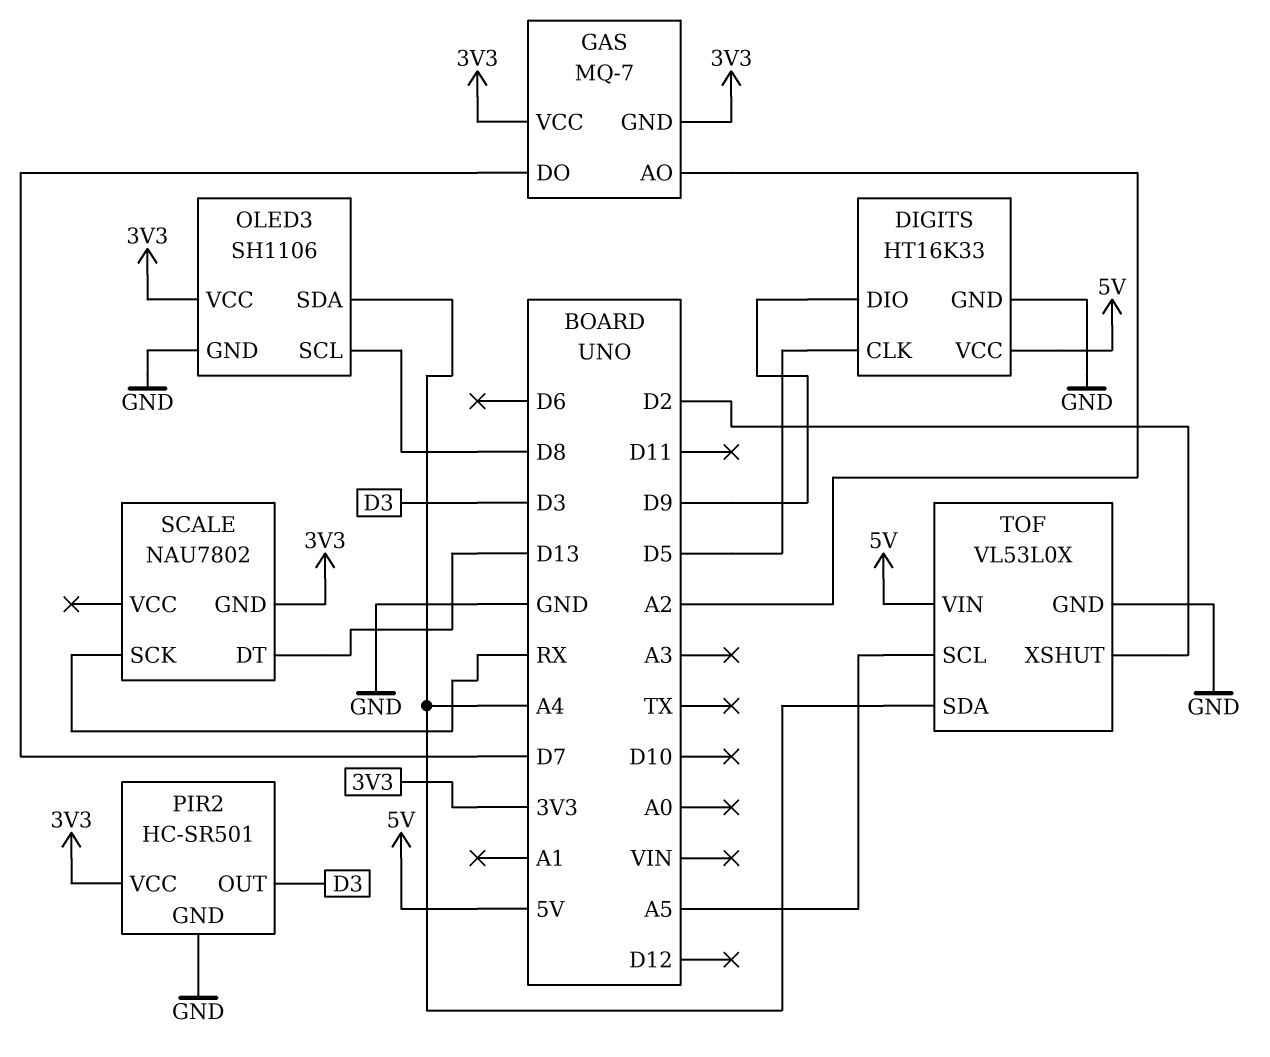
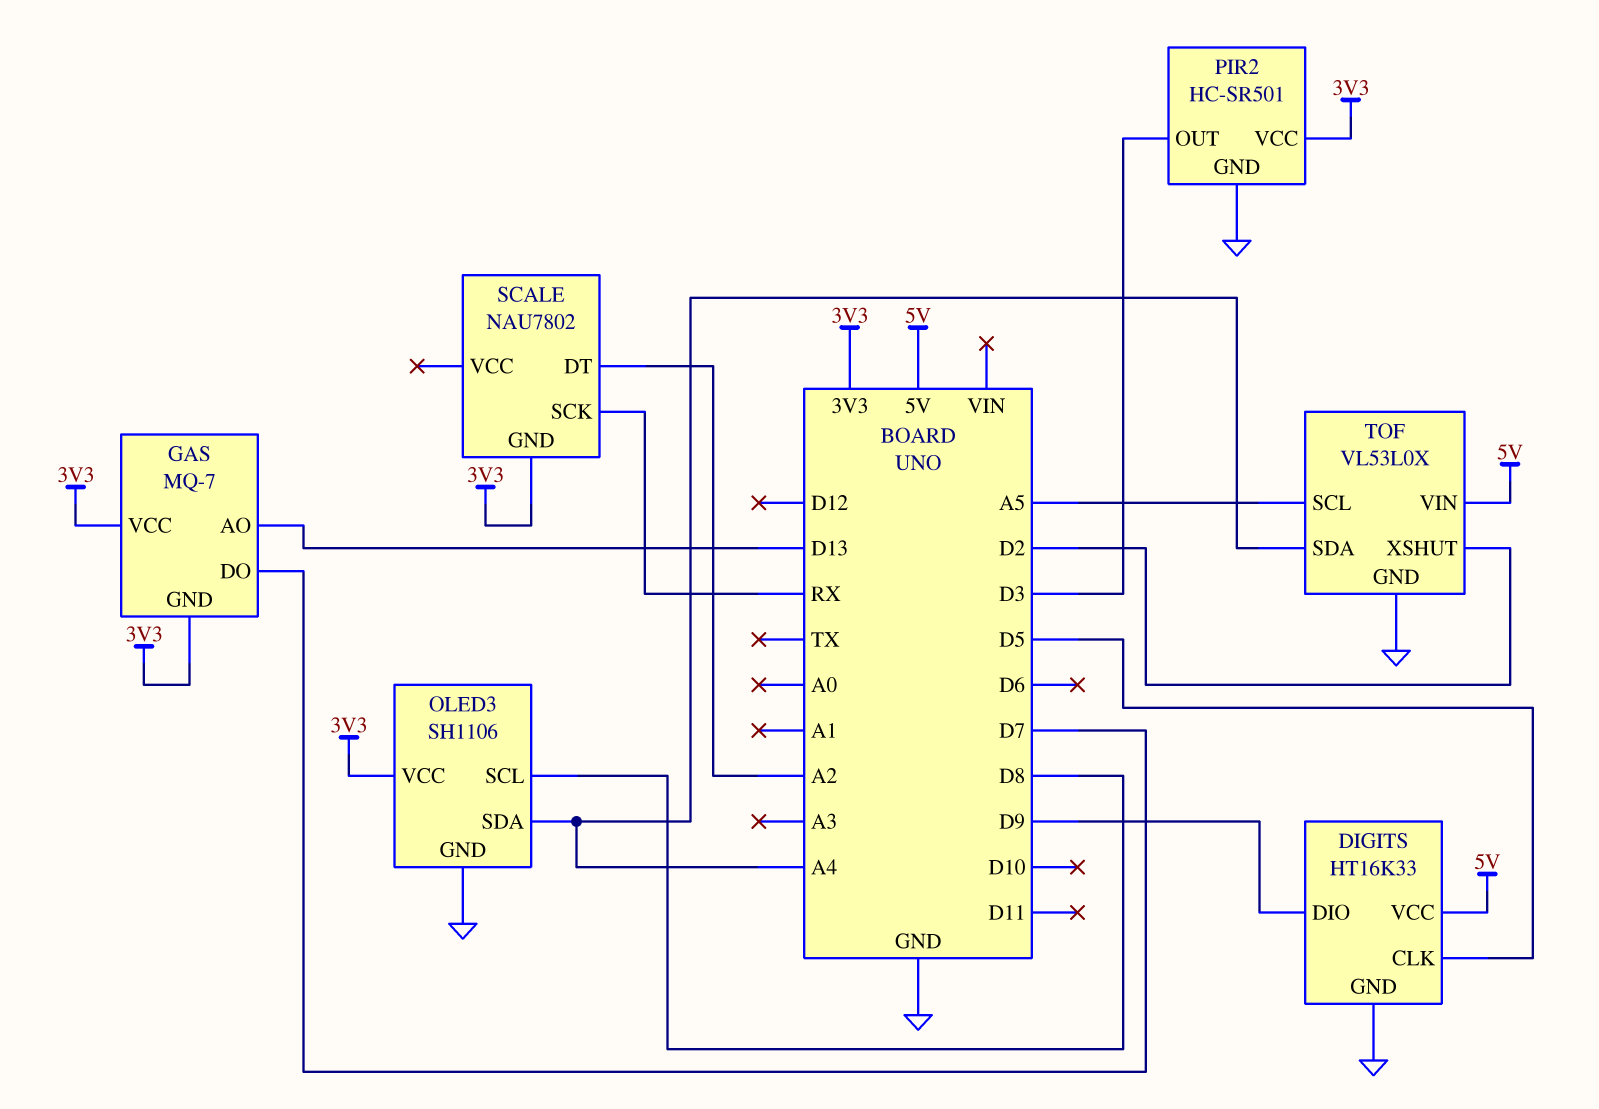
GAS pin AO: A2 -> D13
SCALE pin DT: D13 -> A2

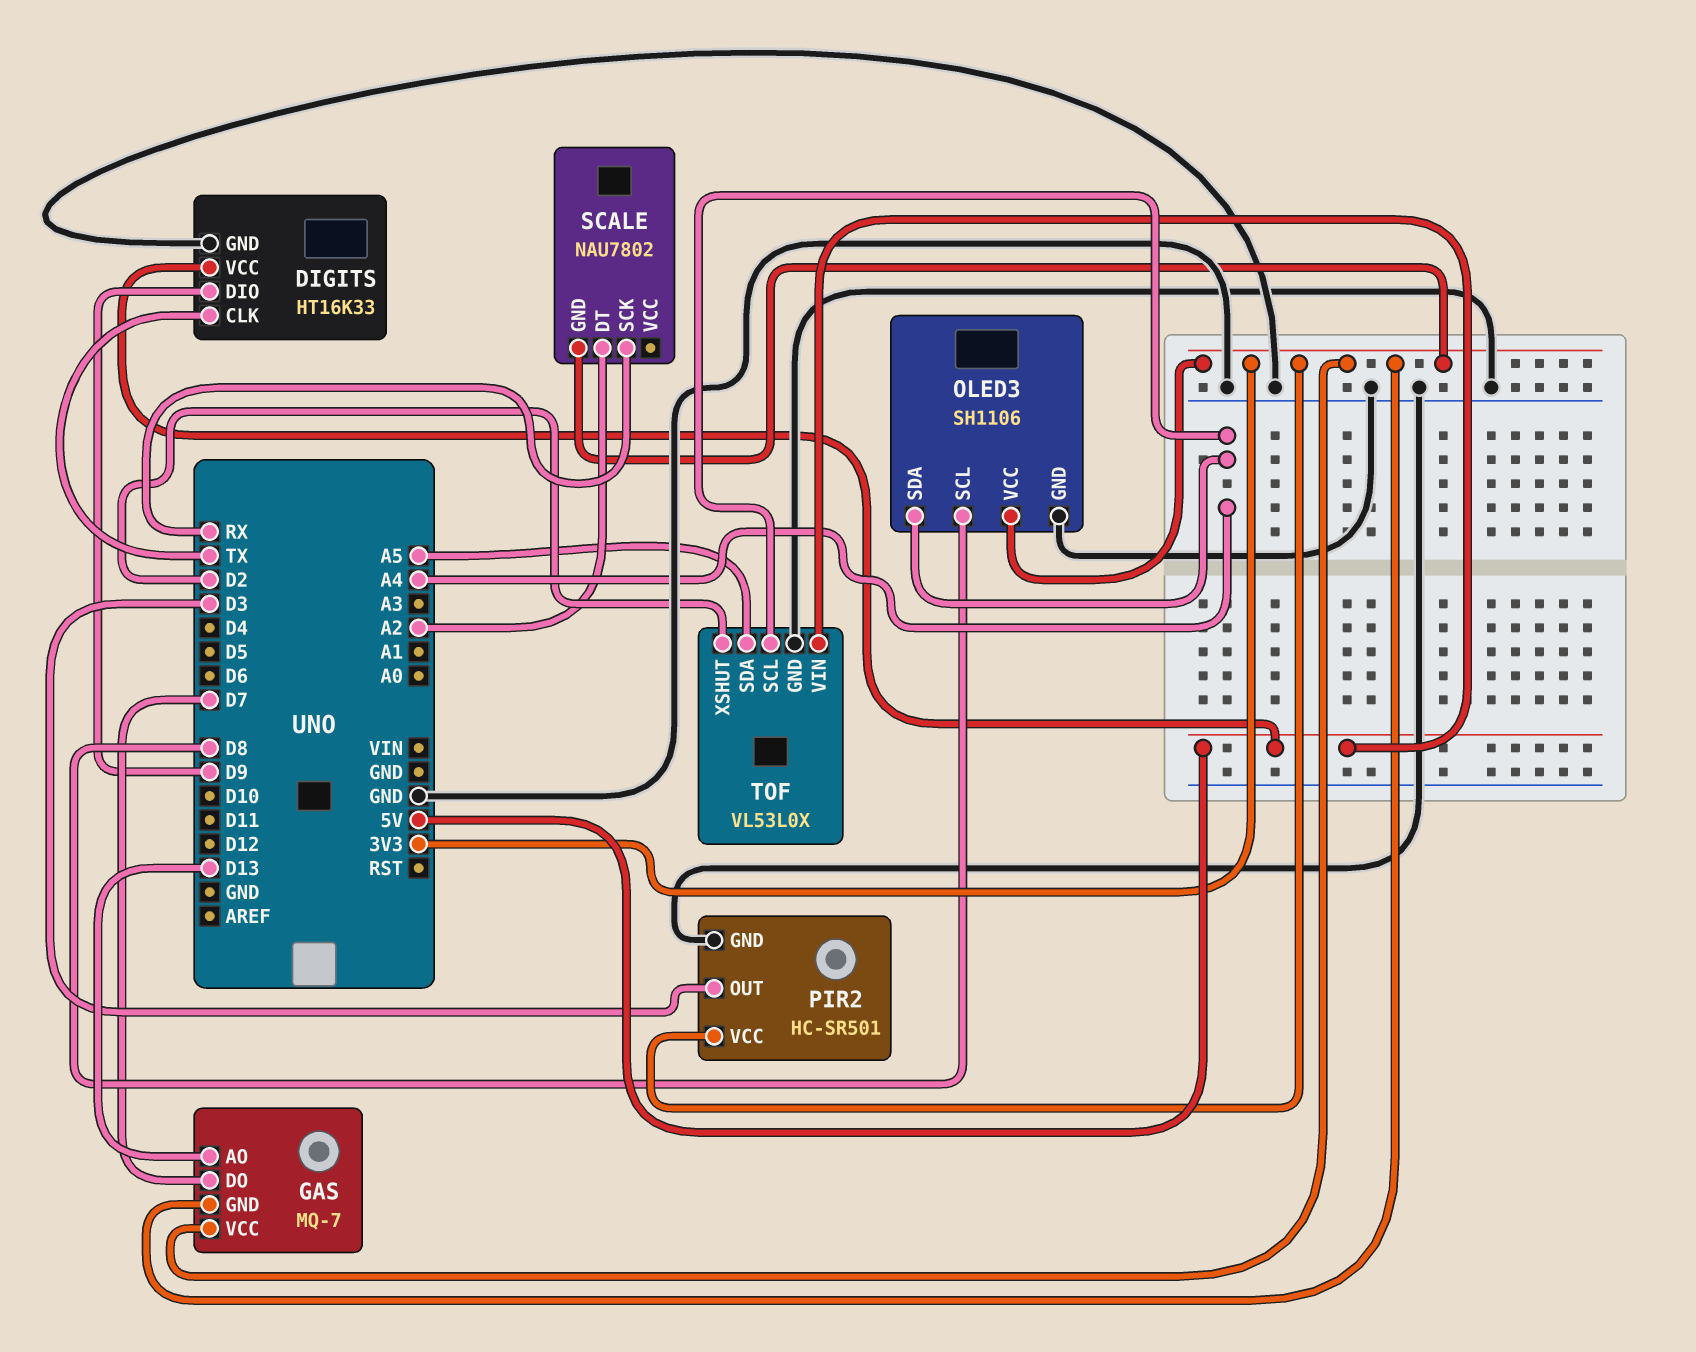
DIGITS pin CLK: D5 -> TX
TOF pin SCL: A5 -> A4
TOF pin SDA: A4 -> A5

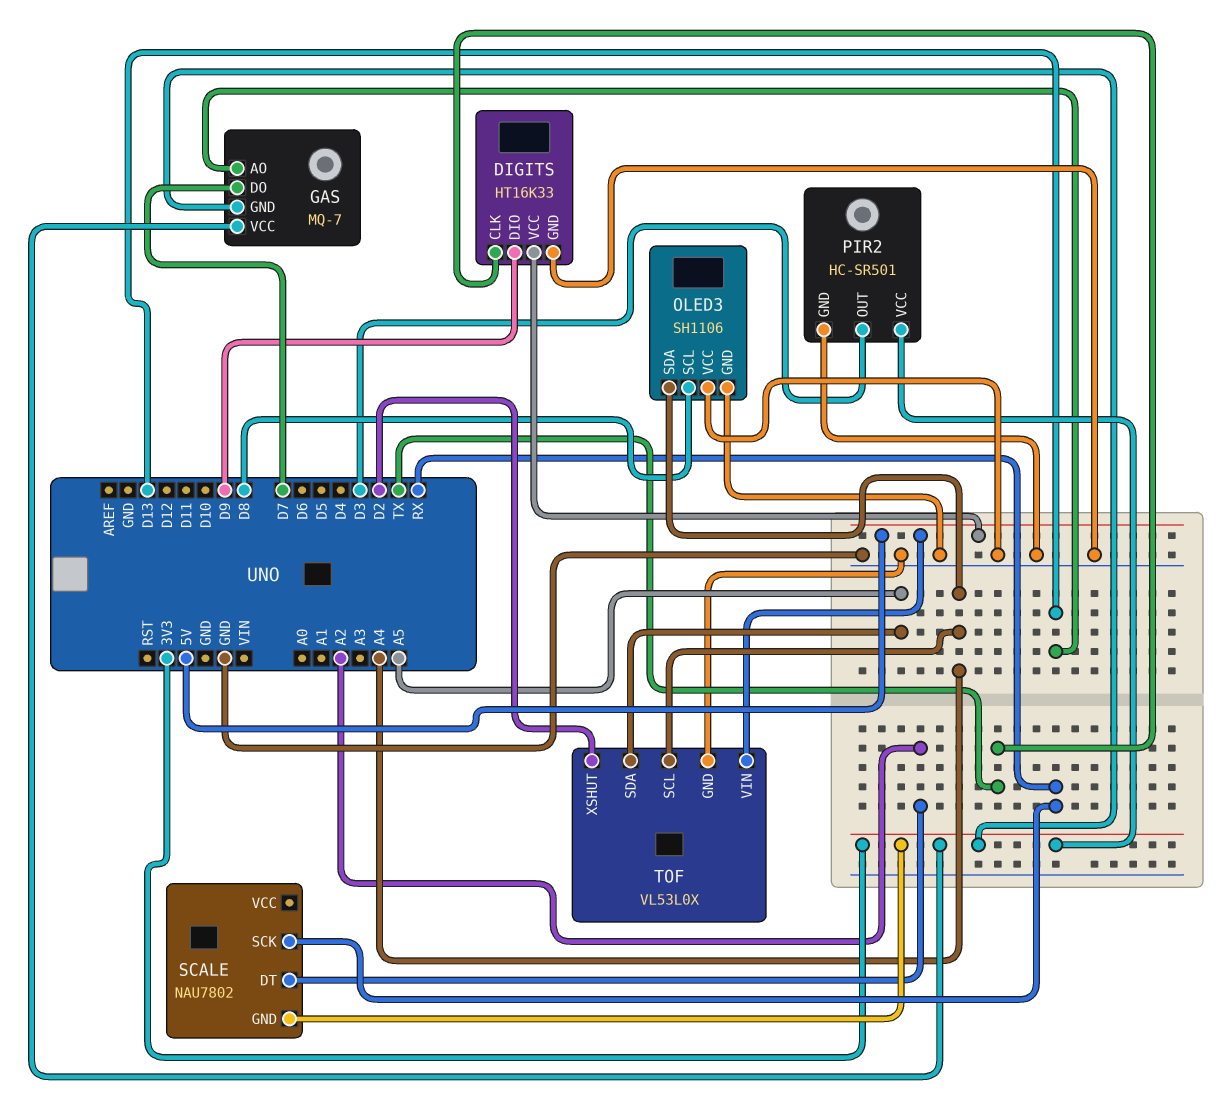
OLED3 pin VCC: 3V3 -> GND

